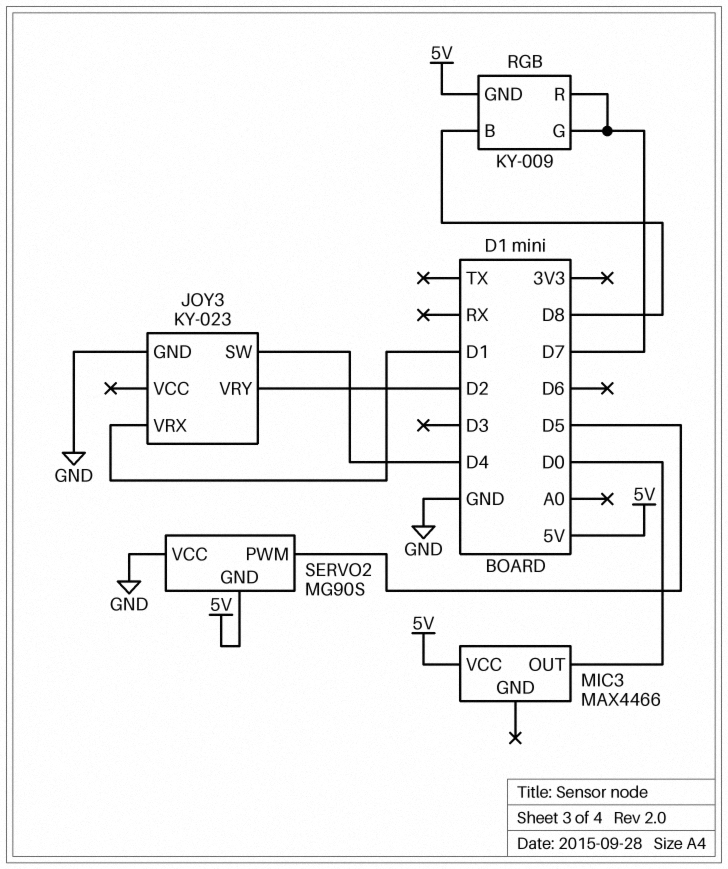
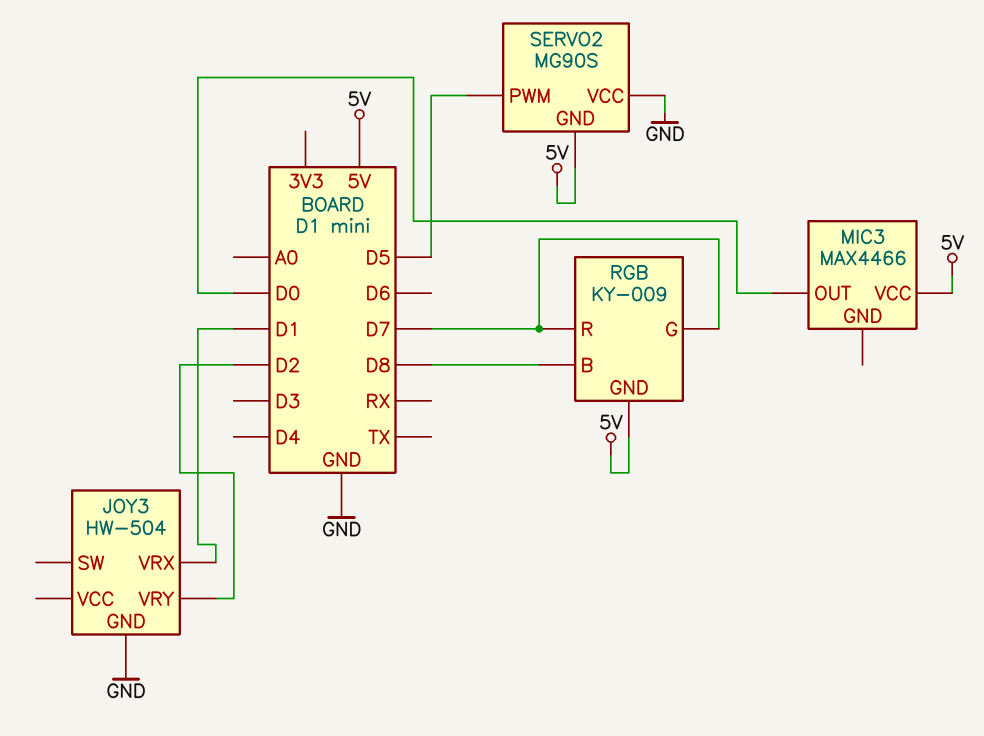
JOY3: KY-023 -> HW-504
JOY3 pin SW: D4 -> none

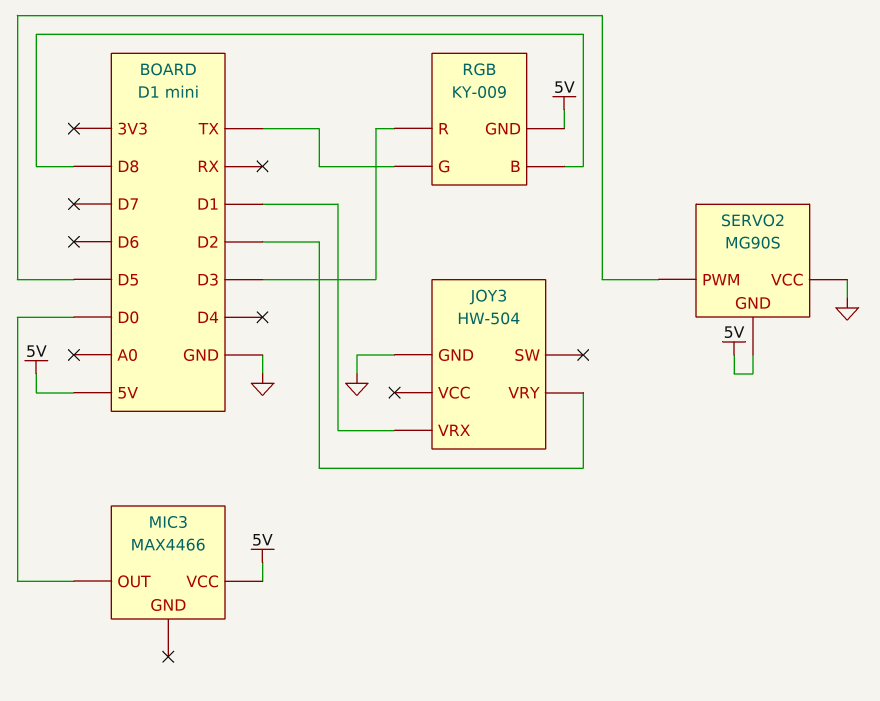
RGB pin G: D7 -> TX
RGB pin R: D7 -> D3

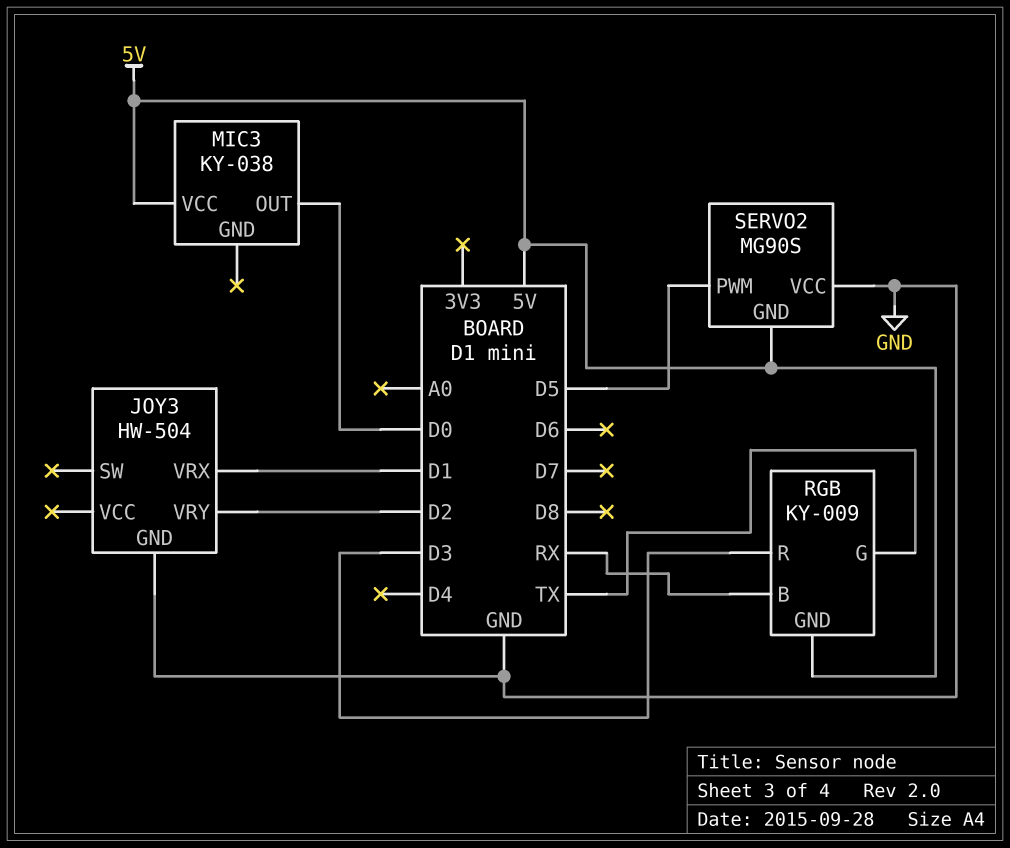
MIC3: MAX4466 -> KY-038
RGB pin B: D8 -> RX

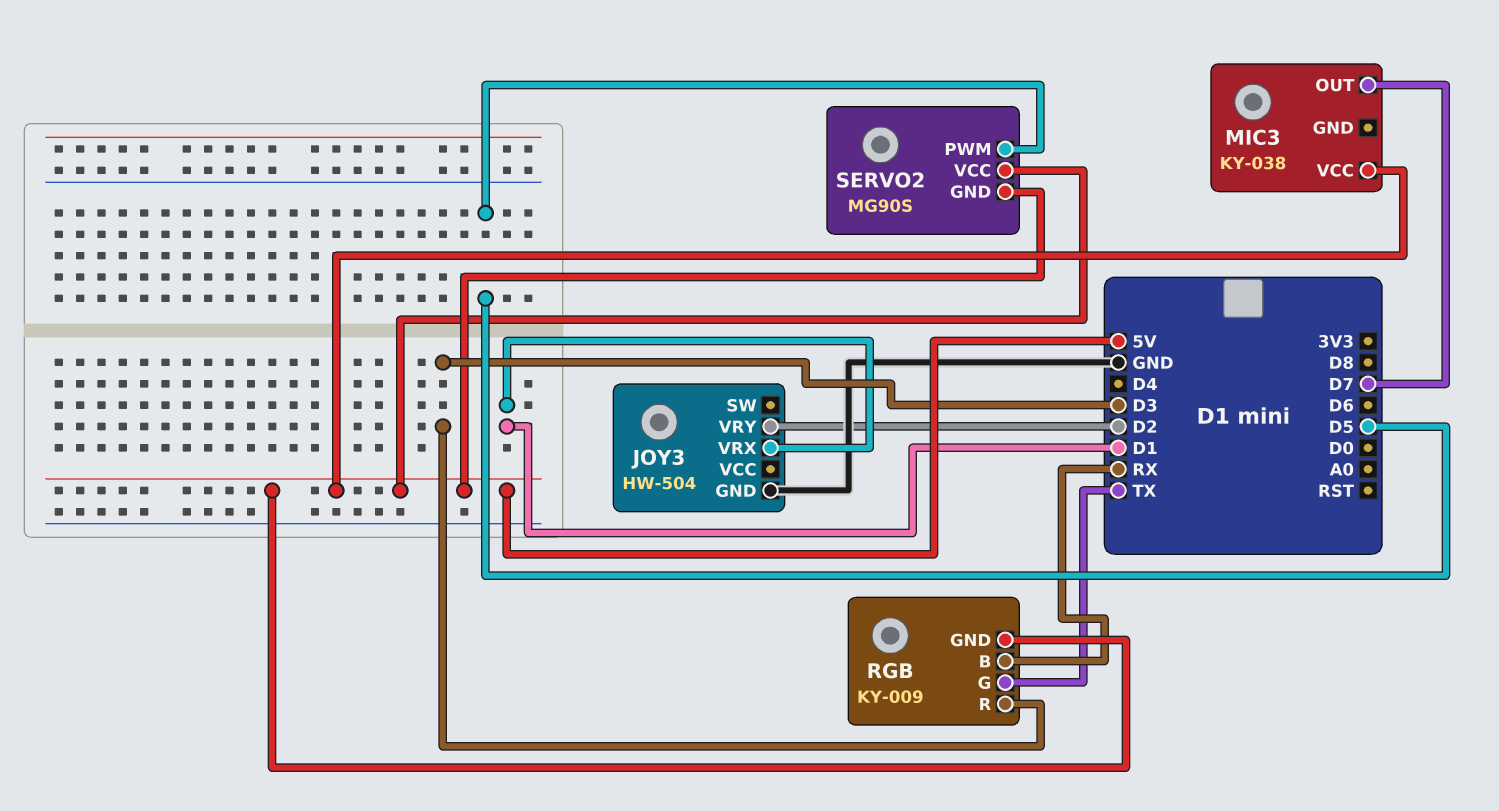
MIC3 pin OUT: D0 -> D7
SERVO2 pin VCC: GND -> 5V

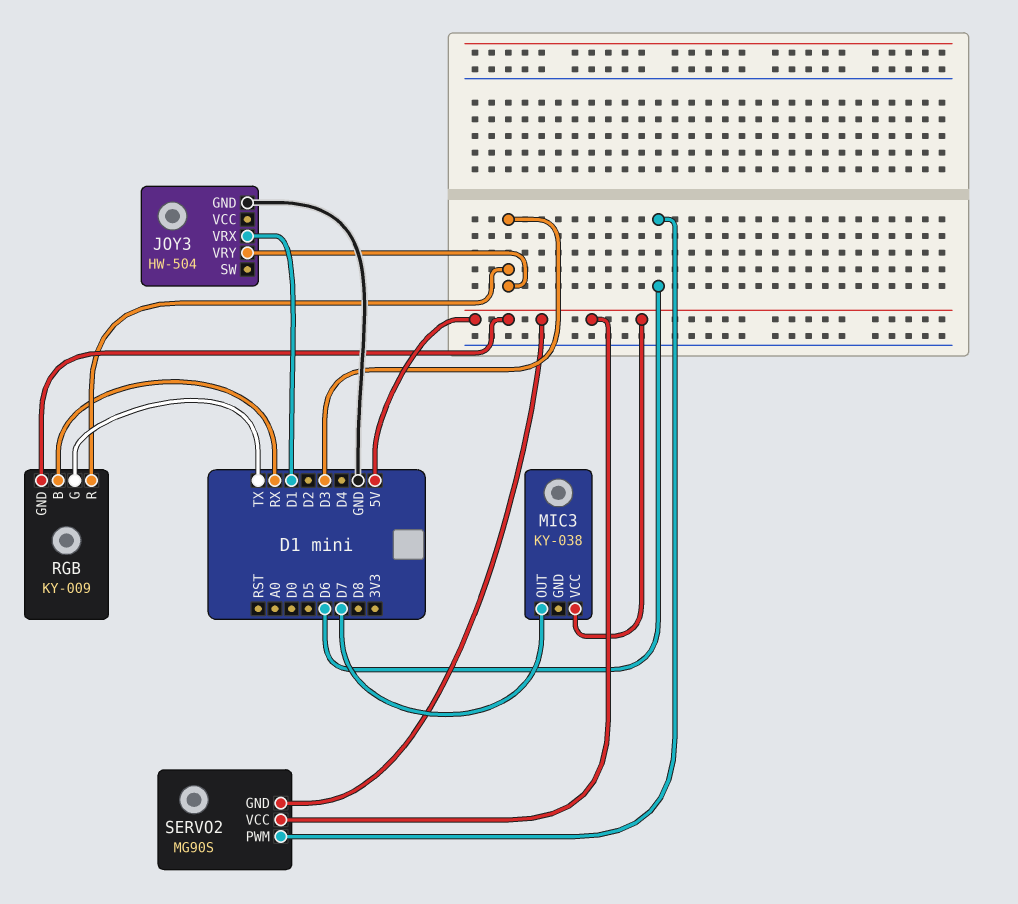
JOY3 pin VRY: D2 -> D3
SERVO2 pin PWM: D5 -> D6

